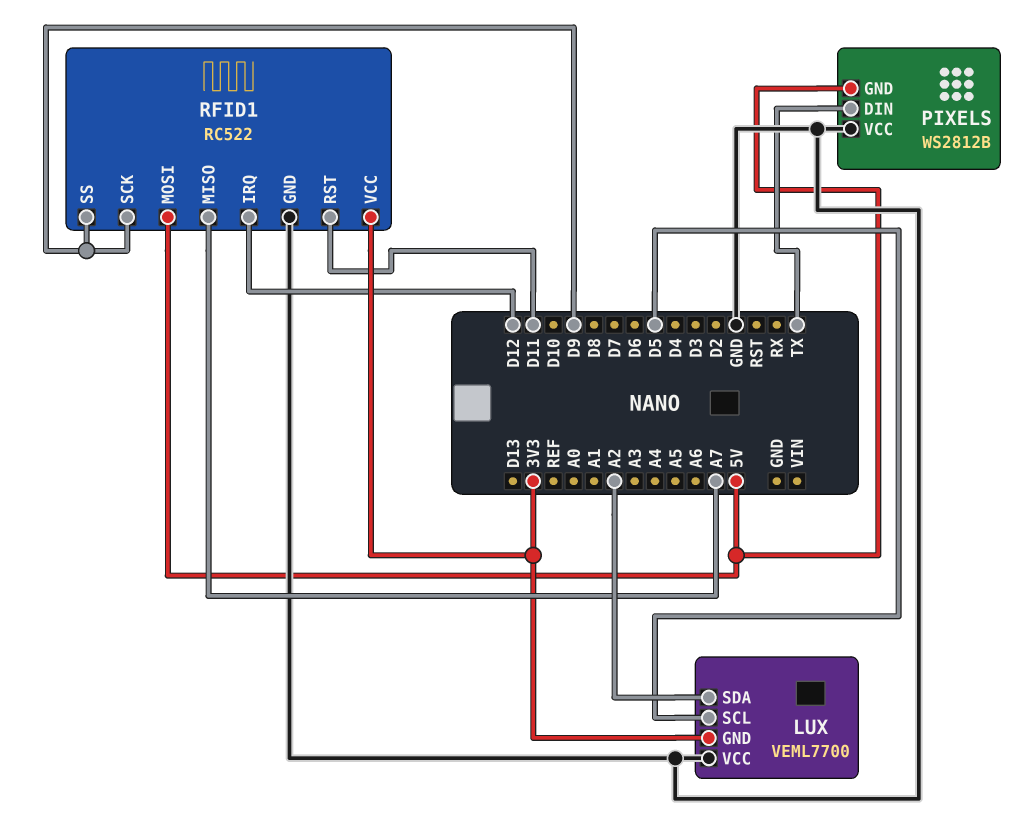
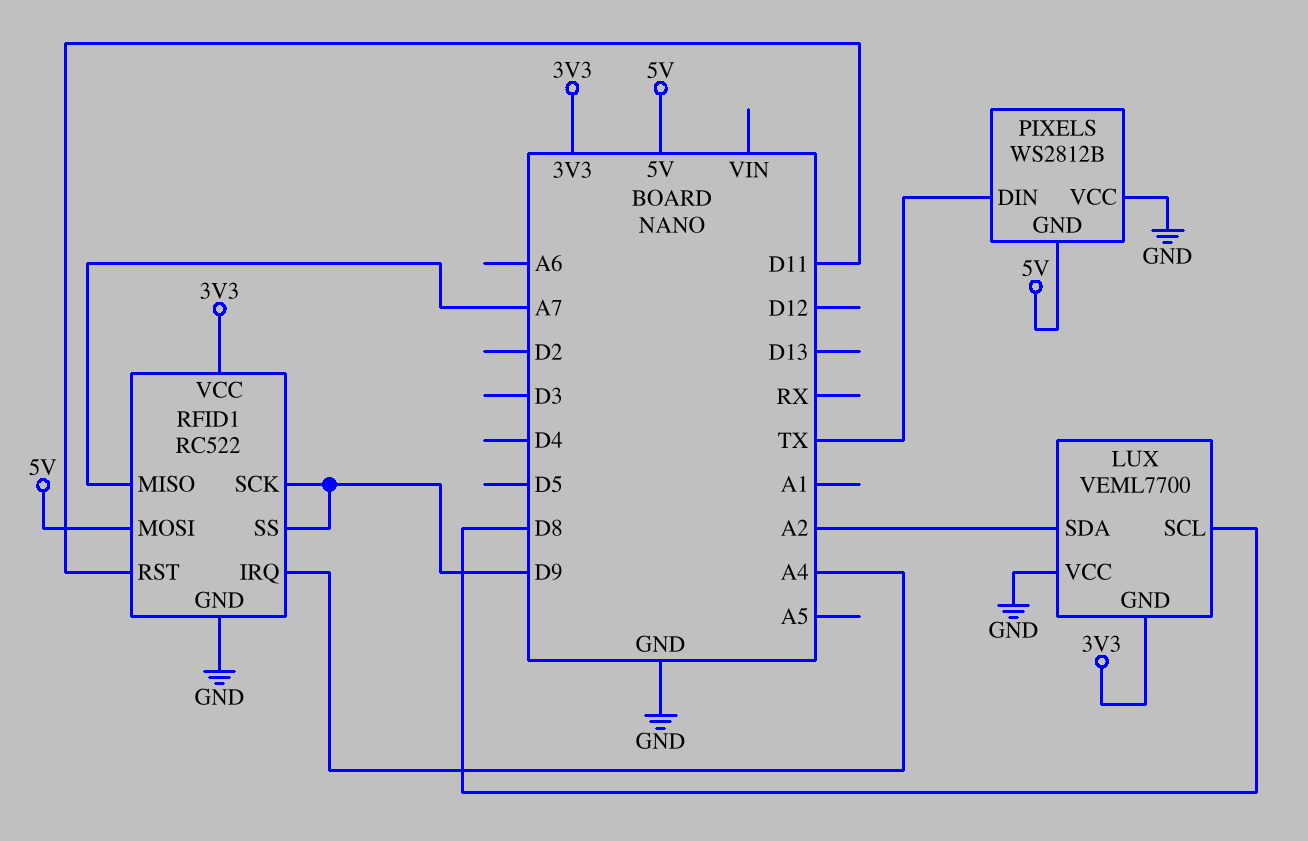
LUX pin SCL: D5 -> D8
RFID1 pin IRQ: D12 -> A4

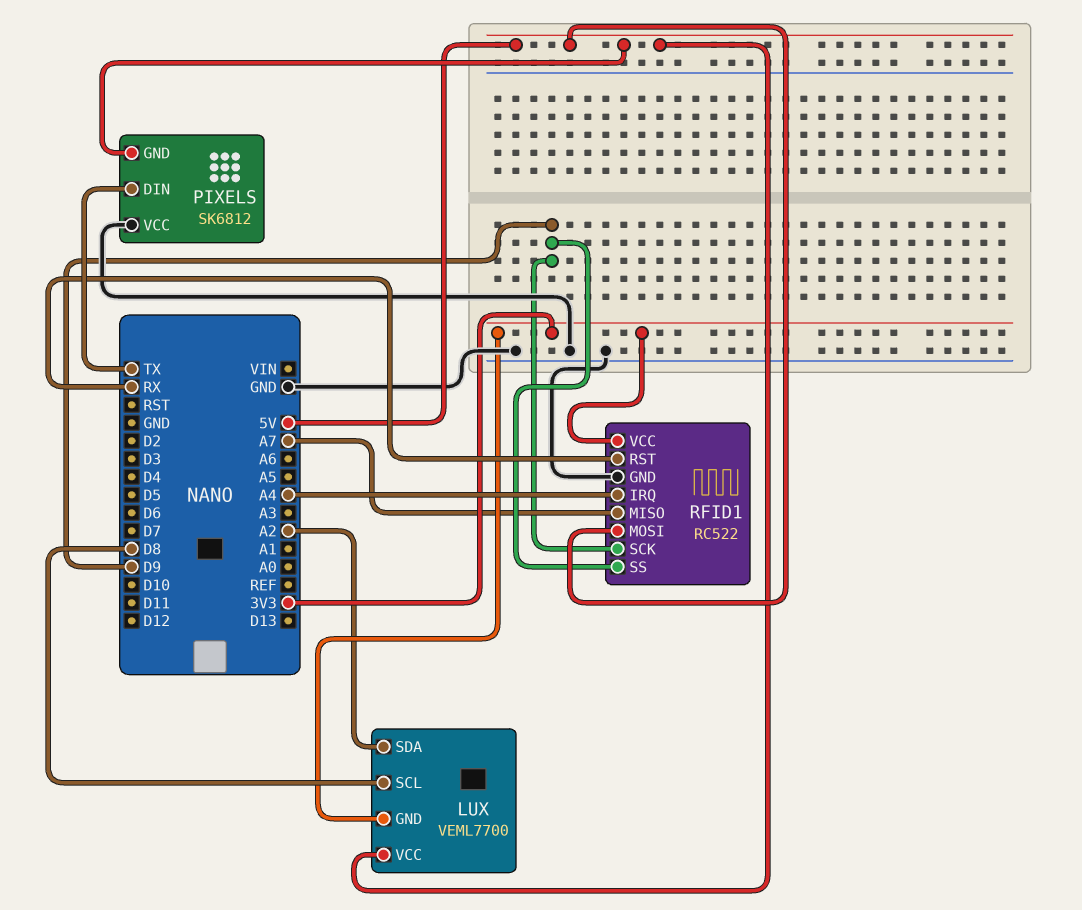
LUX pin VCC: GND -> 5V
PIXELS: WS2812B -> SK6812
RFID1 pin RST: D11 -> RX

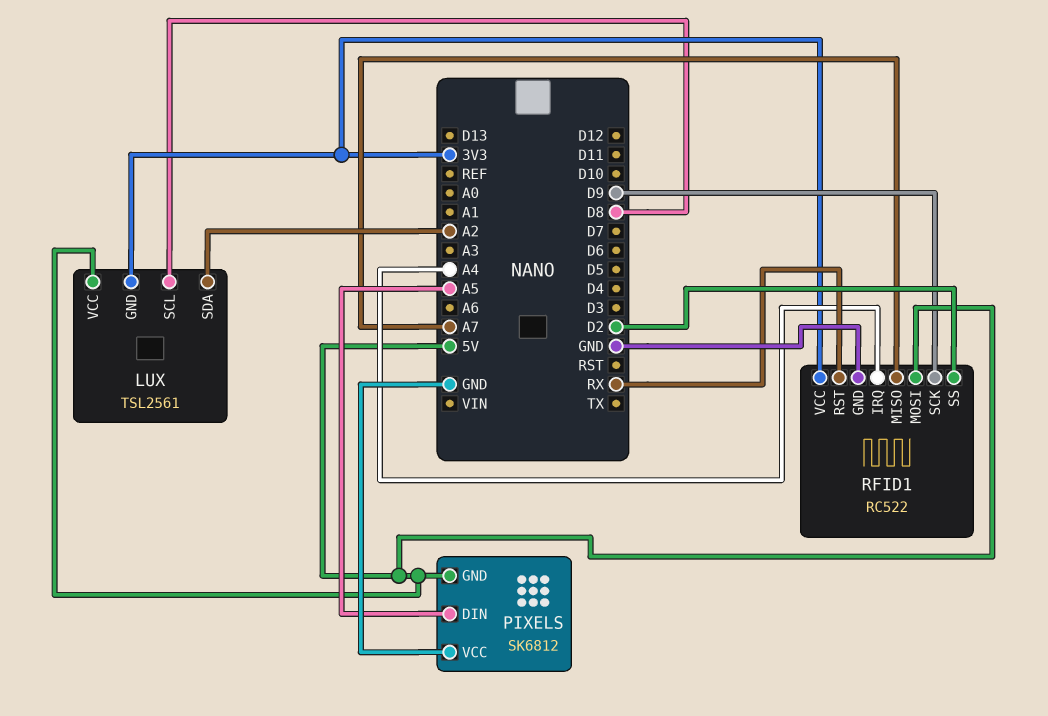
LUX: VEML7700 -> TSL2561
PIXELS pin DIN: TX -> A5
RFID1 pin SS: D9 -> D2

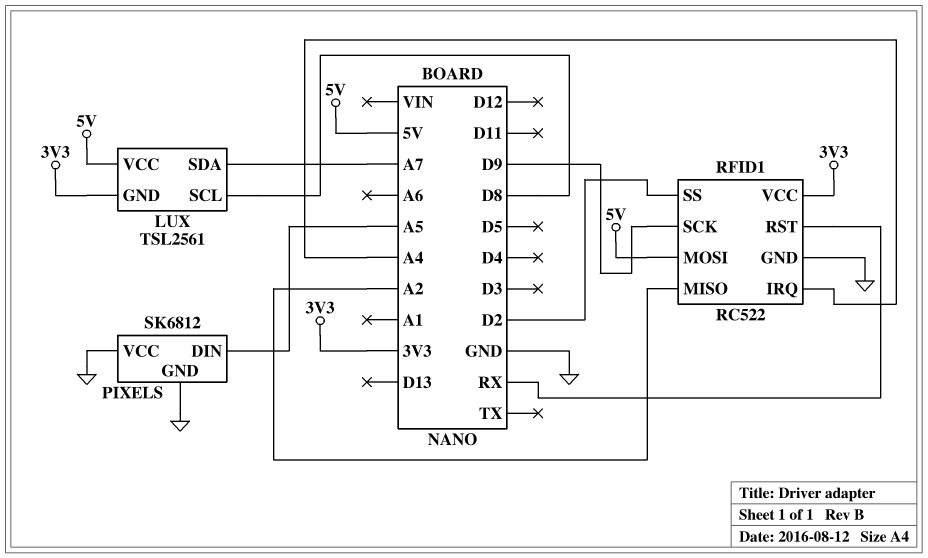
LUX pin SDA: A2 -> A7
PIXELS pin GND: 5V -> GND
RFID1 pin MISO: A7 -> A2

